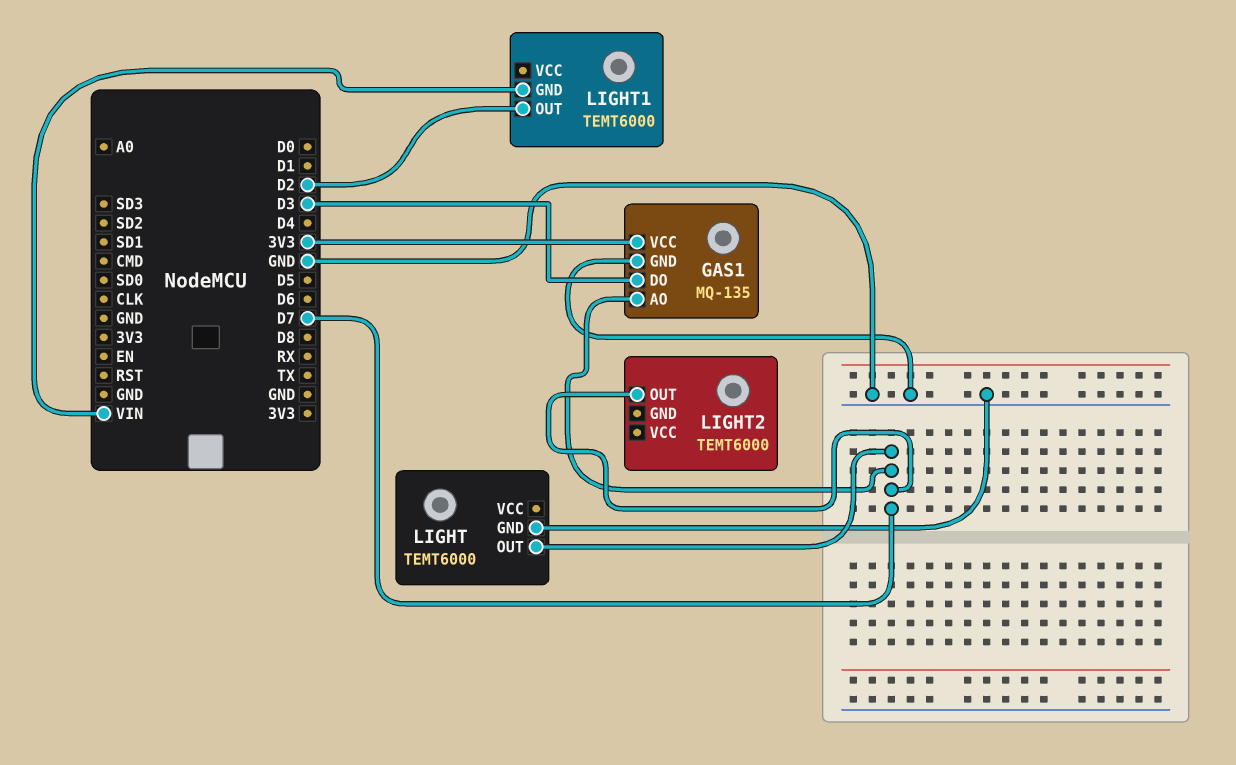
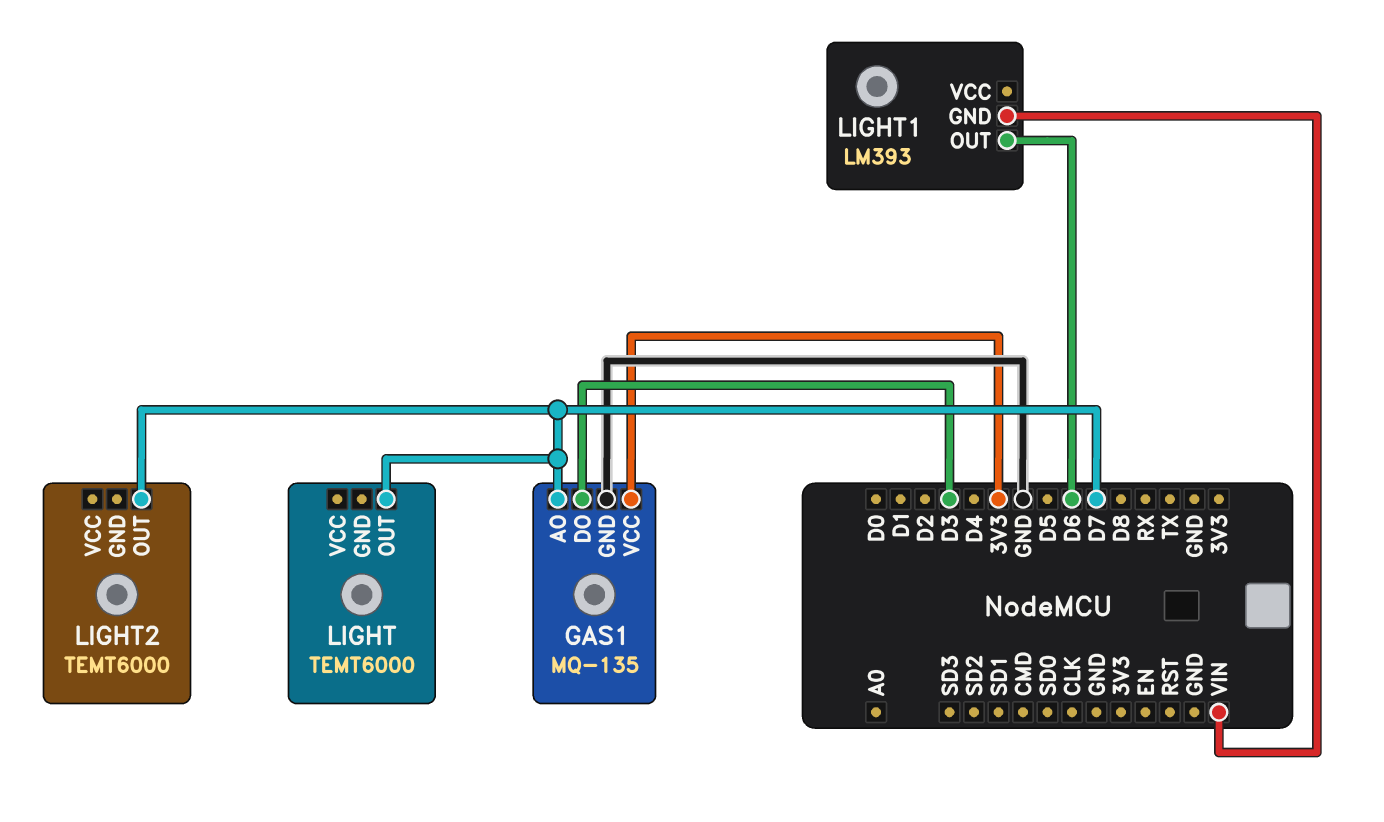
LIGHT pin GND: GND -> none
LIGHT1: TEMT6000 -> LM393
LIGHT1 pin OUT: D2 -> D6

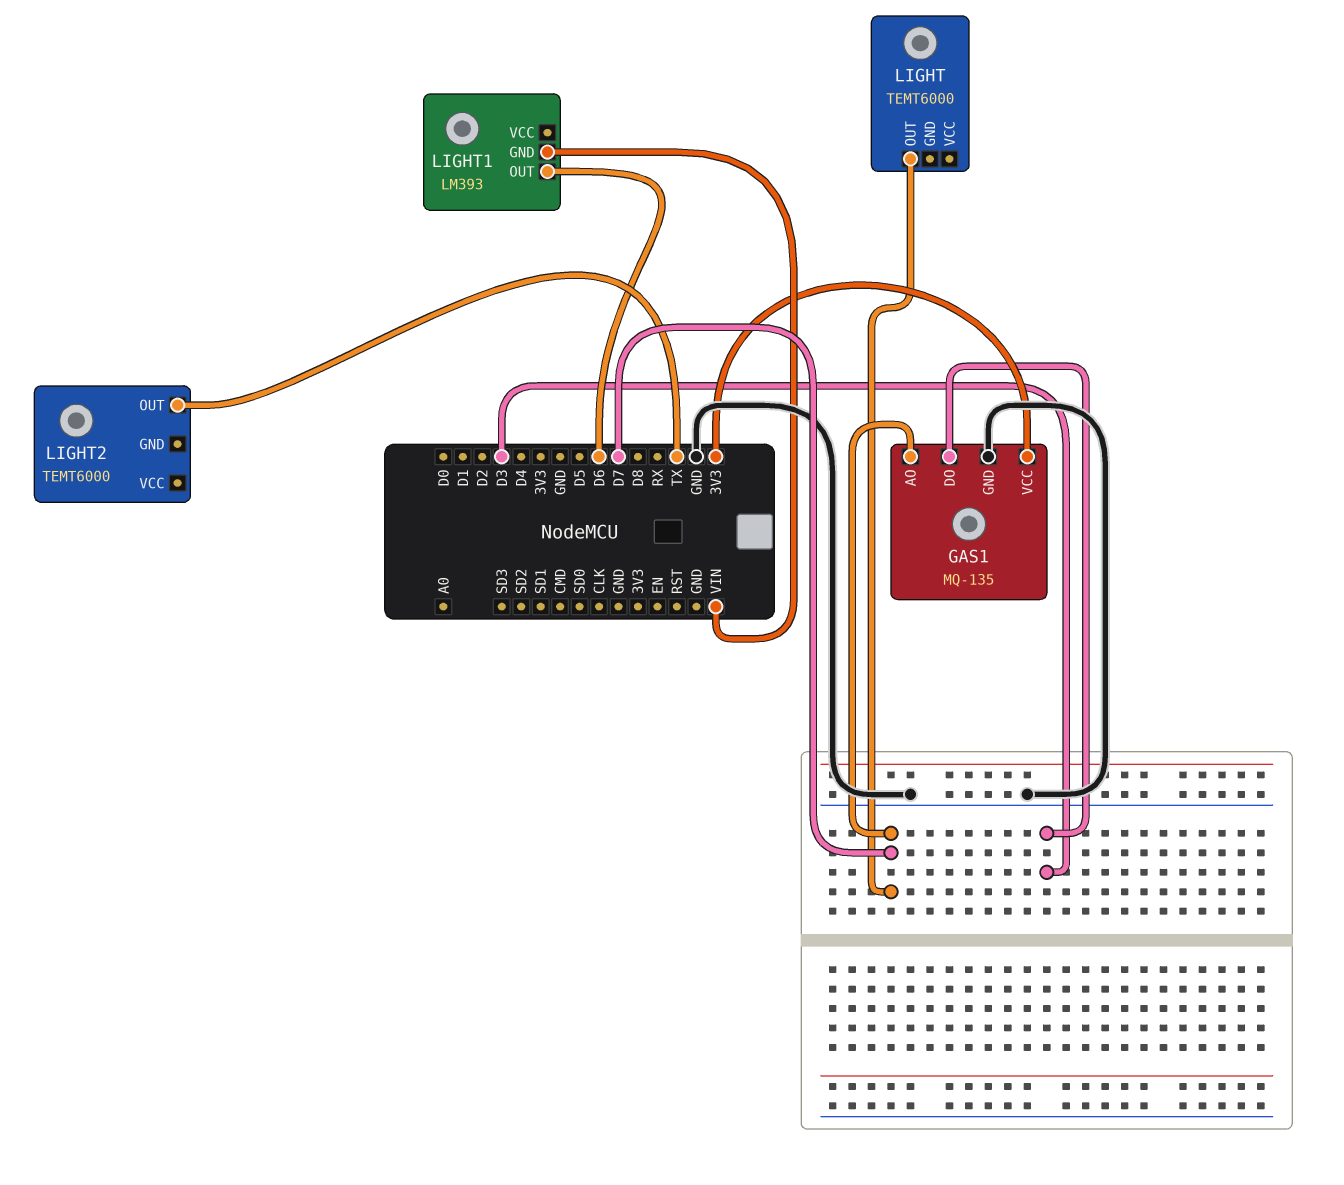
LIGHT2 pin OUT: D7 -> TX

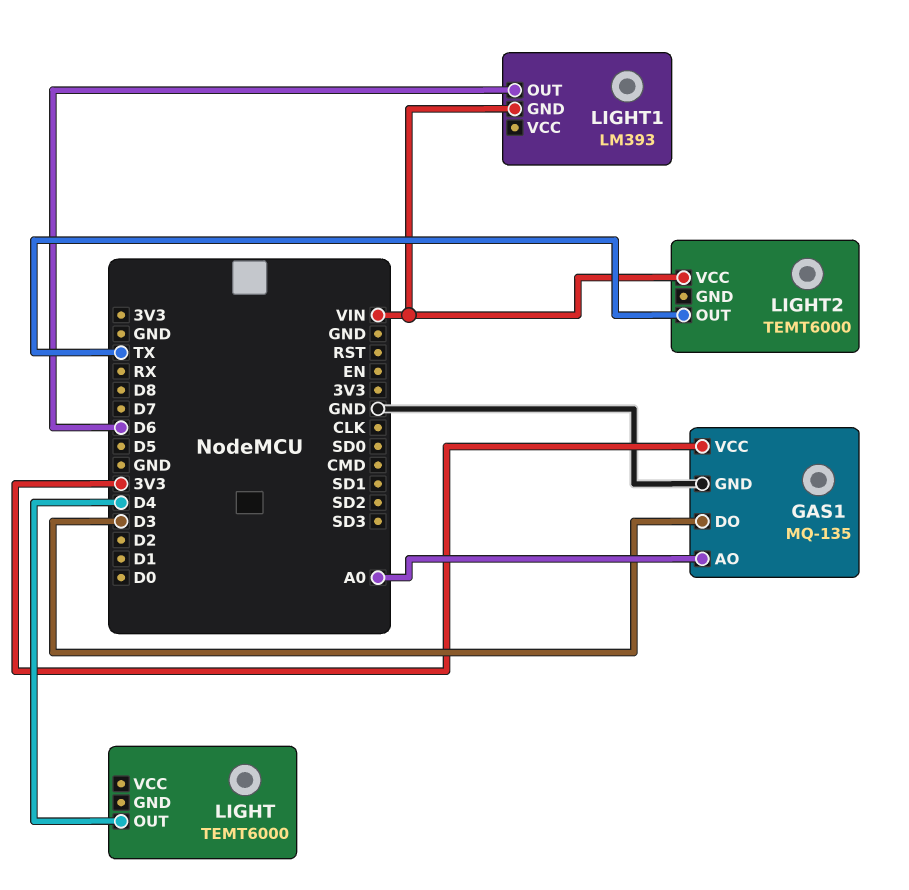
GAS1 pin AO: D7 -> A0
LIGHT pin OUT: D7 -> D4
LIGHT2 pin VCC: none -> VIN

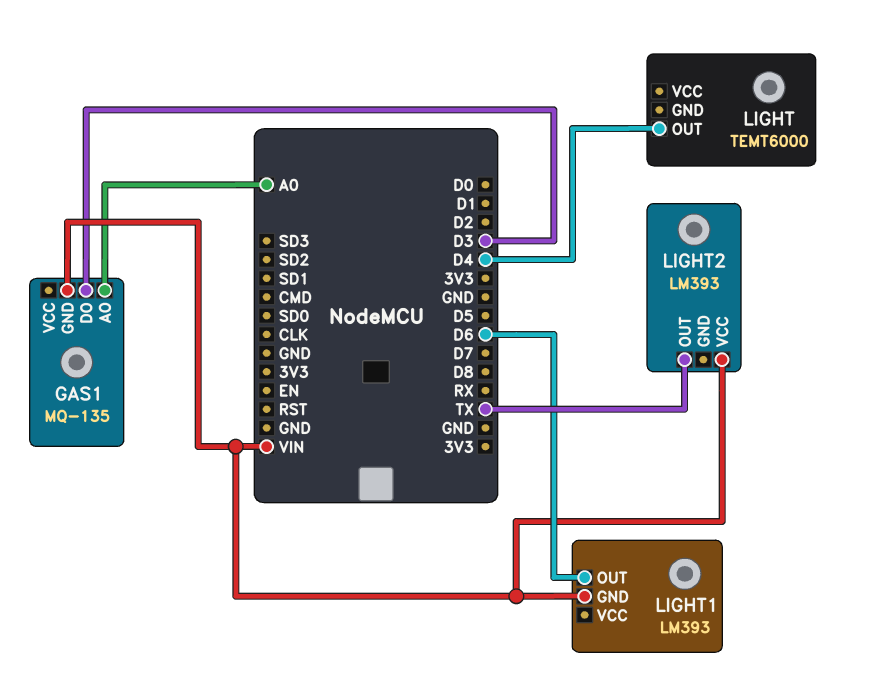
GAS1 pin GND: GND -> VIN
GAS1 pin VCC: 3V3 -> none
LIGHT2: TEMT6000 -> LM393

